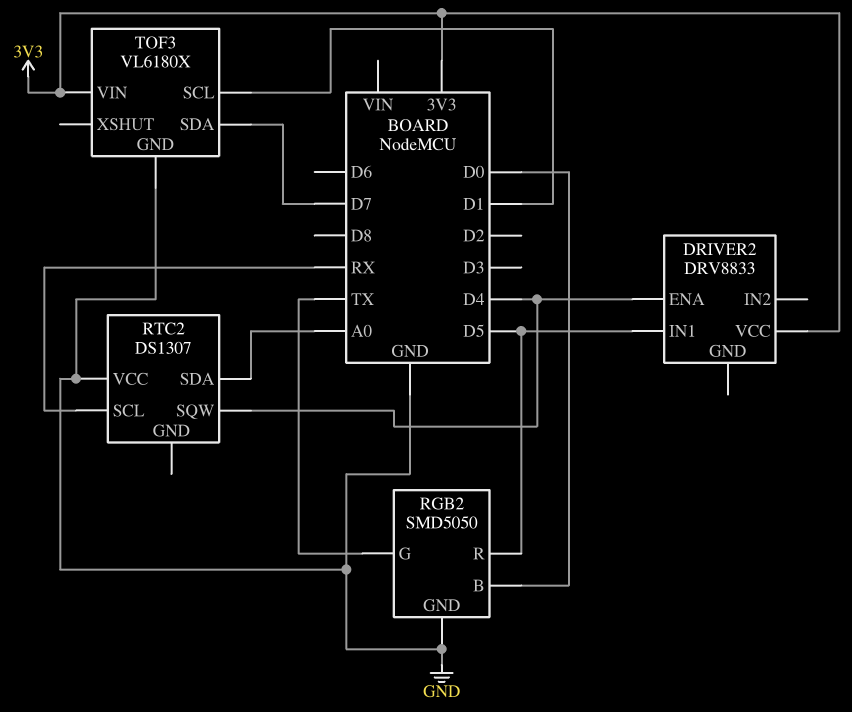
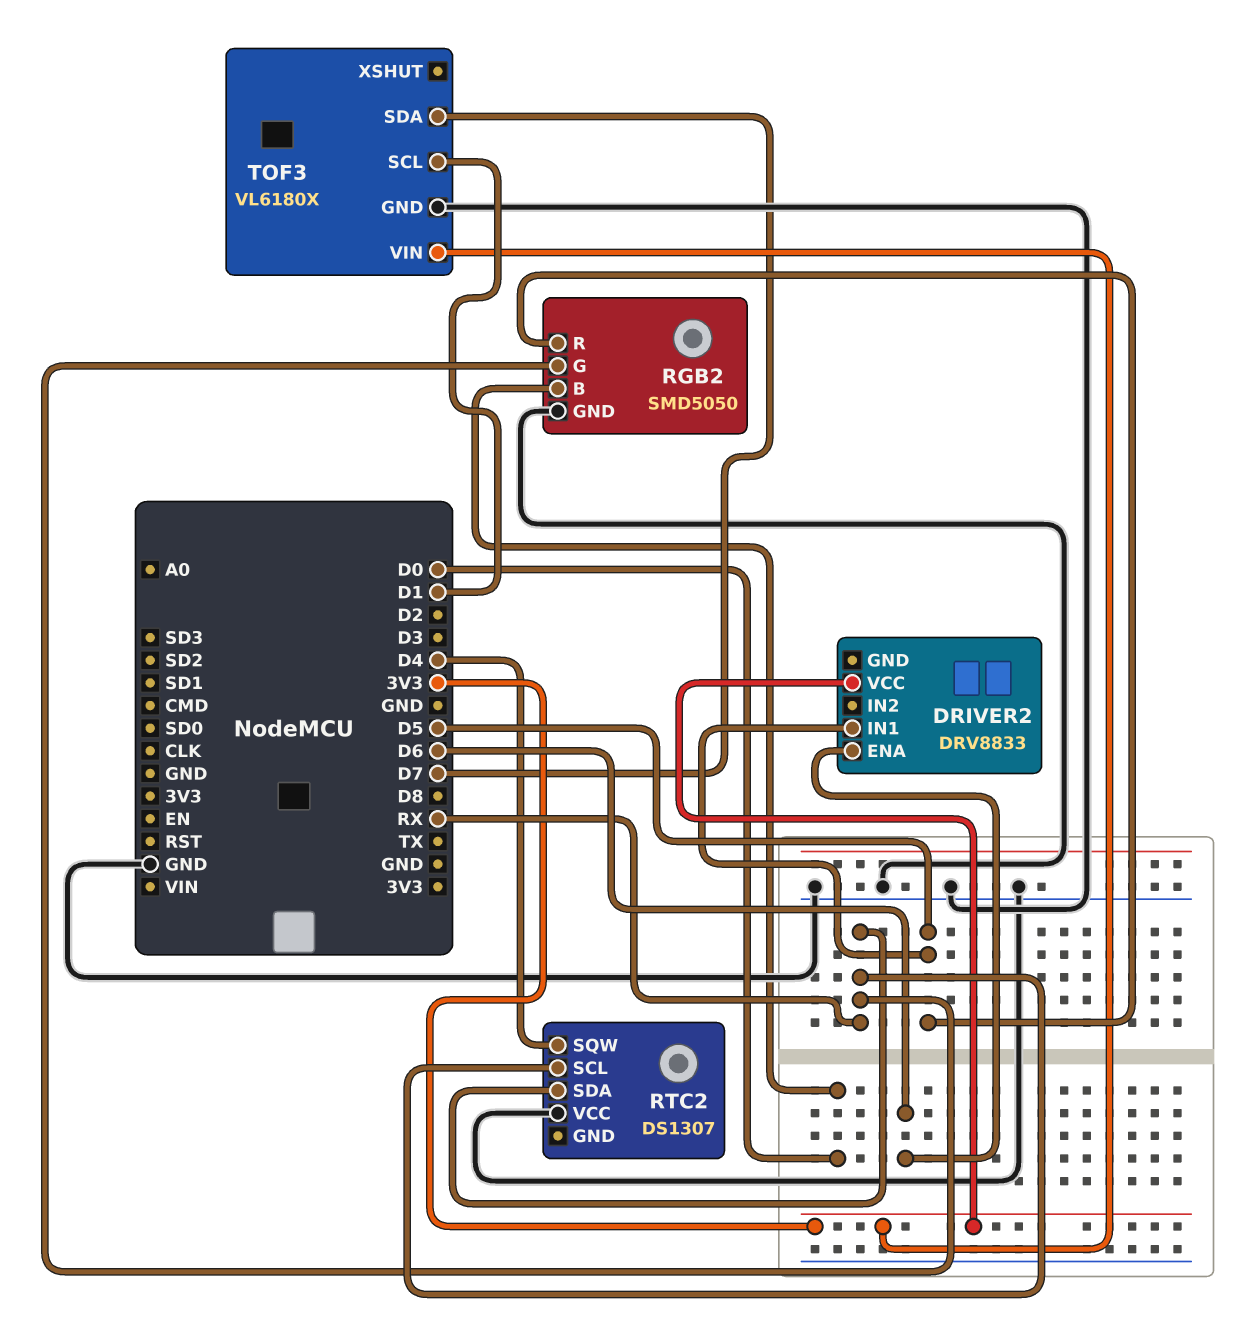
DRIVER2 pin ENA: D4 -> D6
RGB2 pin G: TX -> RX
RTC2 pin SDA: A0 -> RX

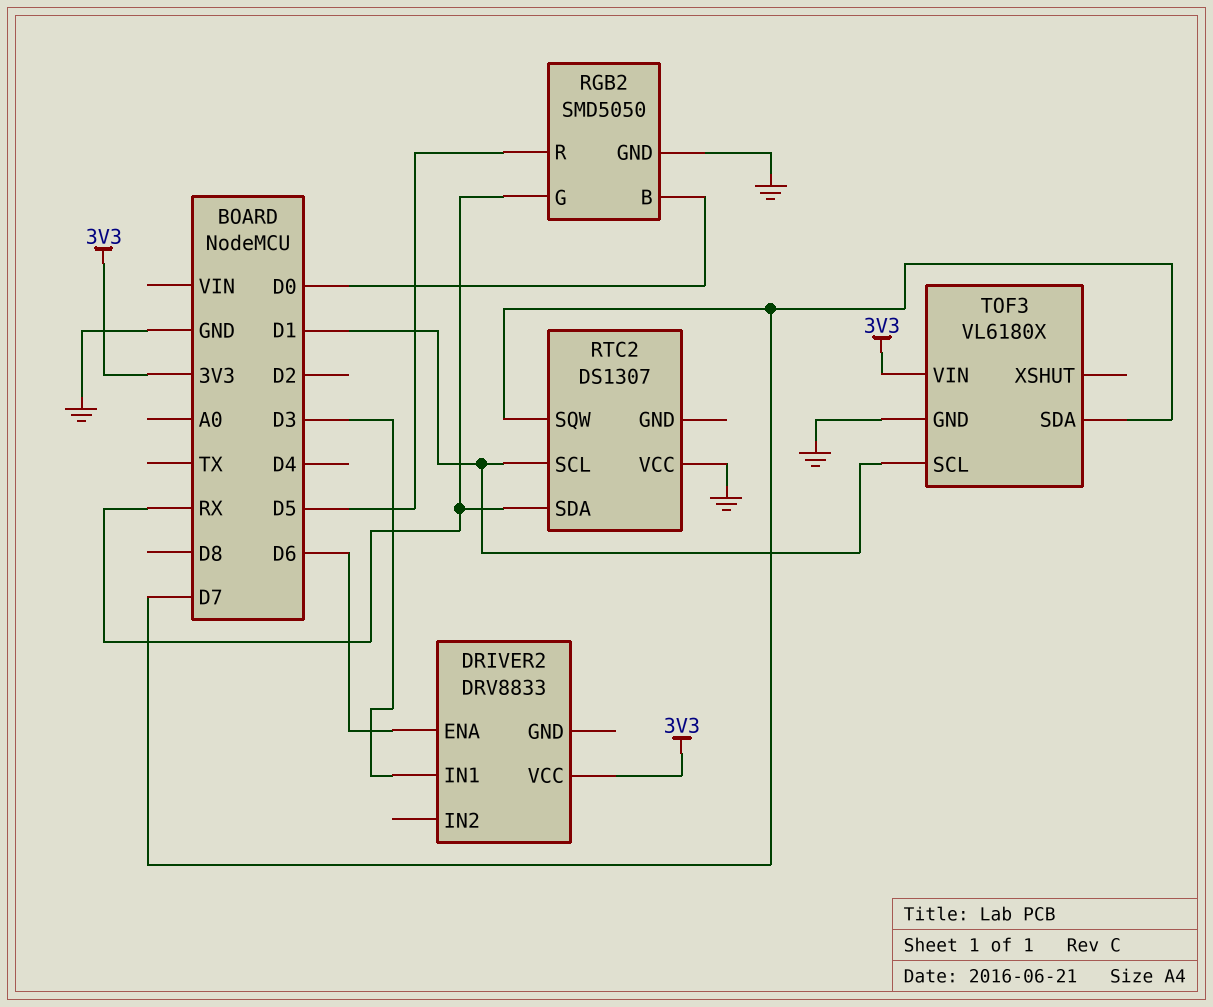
DRIVER2 pin IN1: D5 -> D3
RTC2 pin SCL: RX -> D1
RTC2 pin SQW: D4 -> D7

